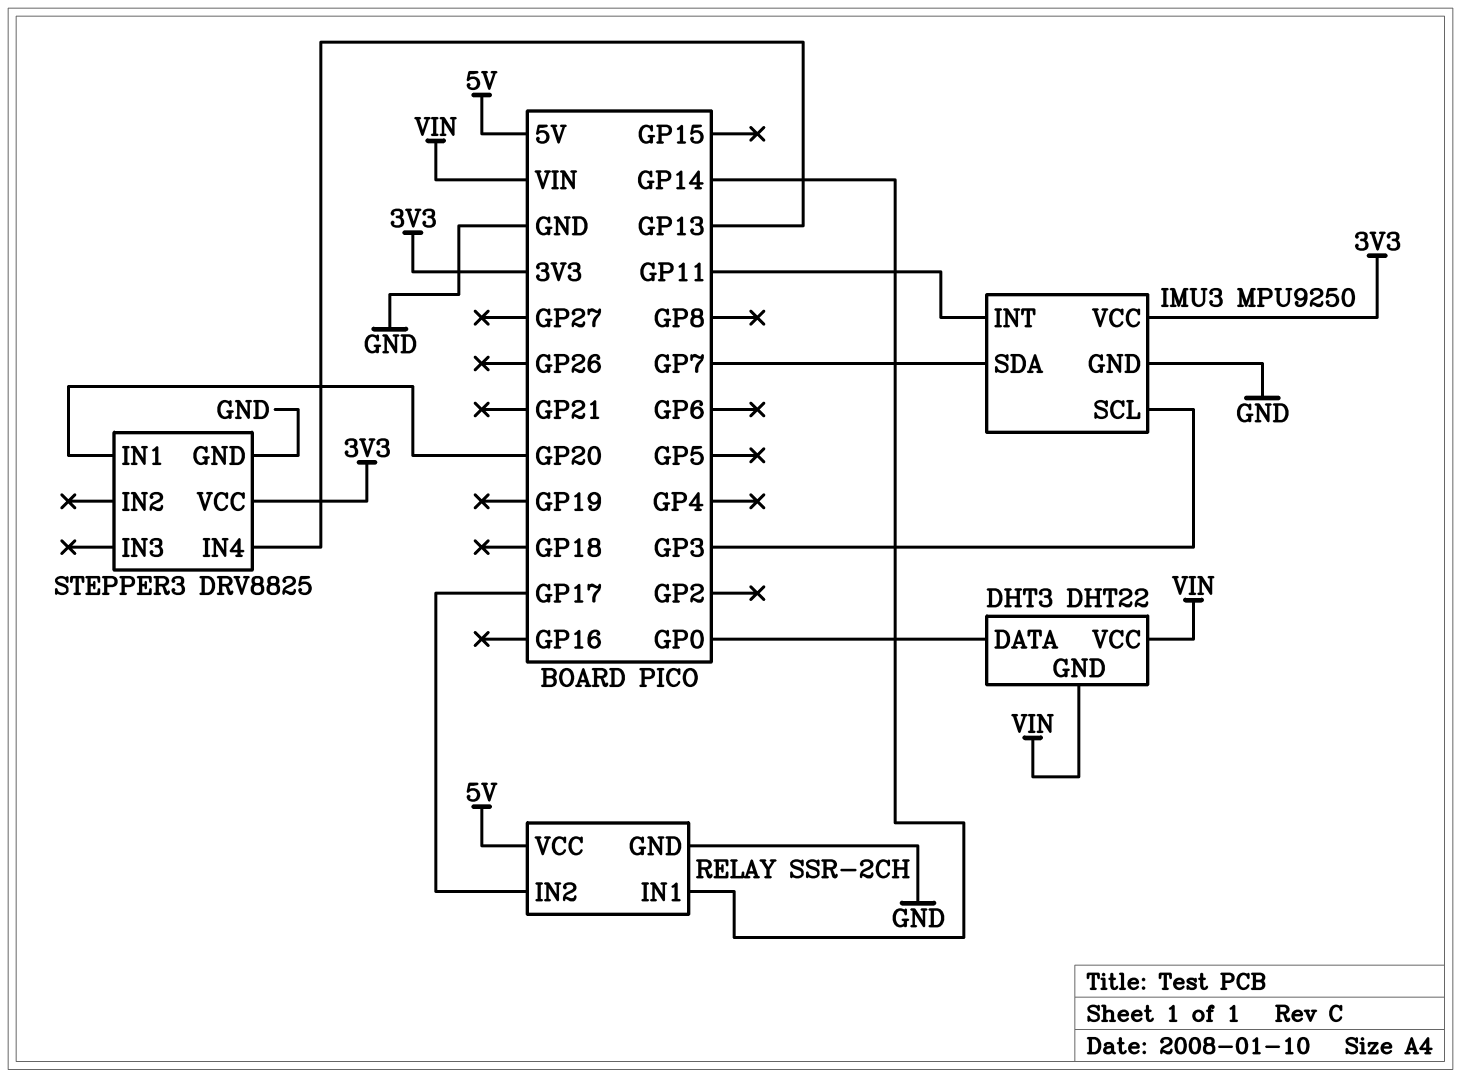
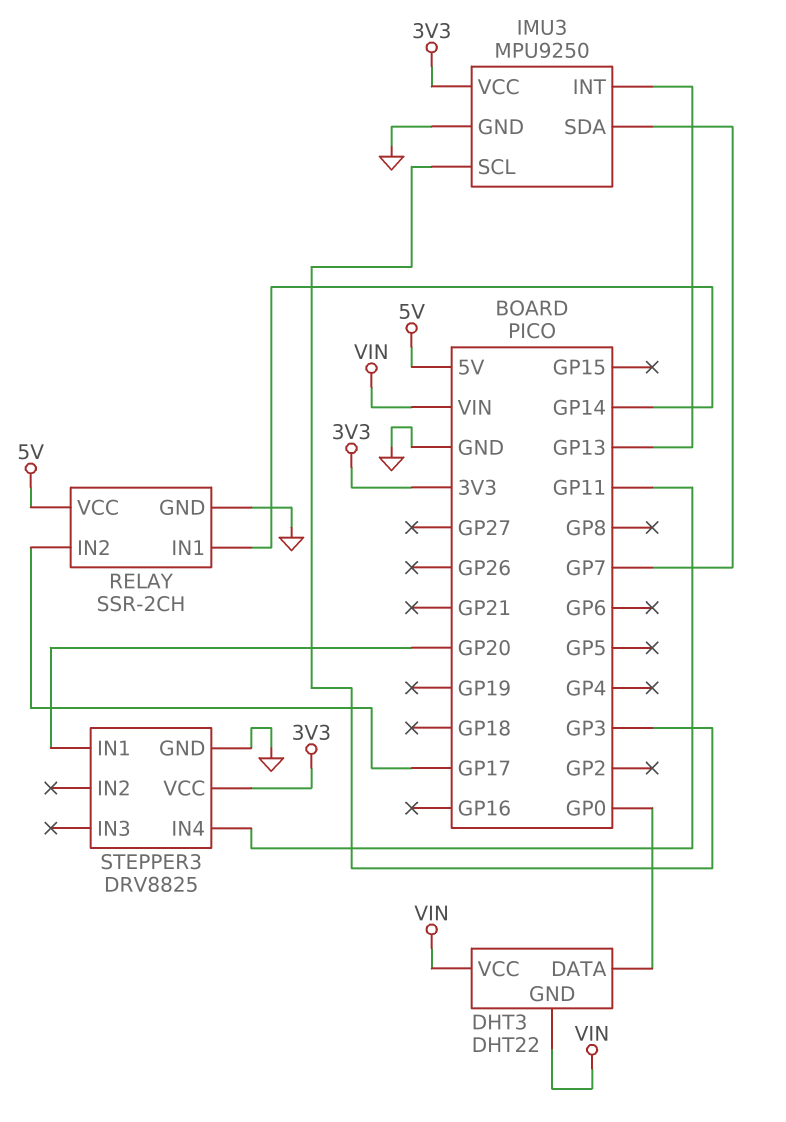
IMU3 pin INT: GP11 -> GP13
STEPPER3 pin IN4: GP13 -> GP11

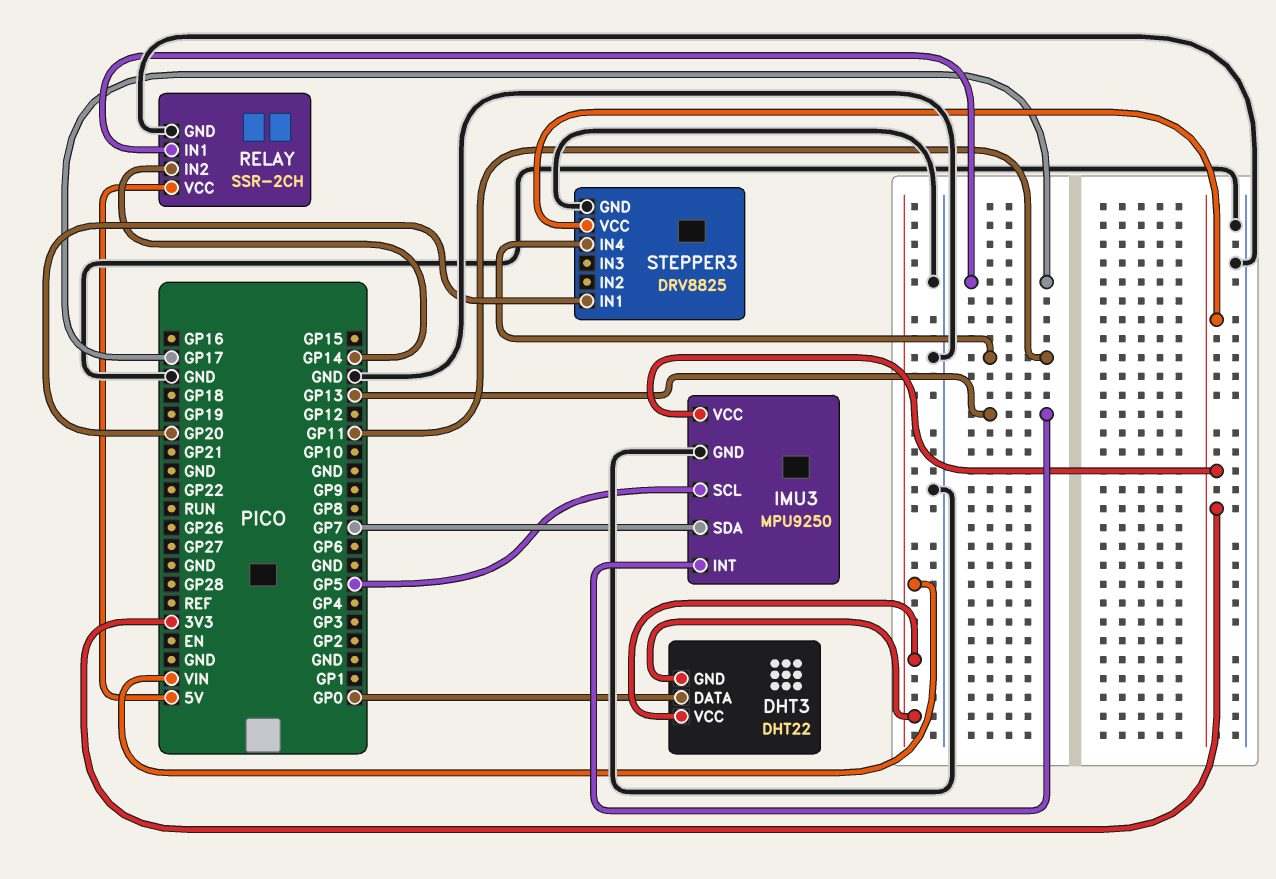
IMU3 pin SCL: GP3 -> GP5
RELAY pin IN1: GP14 -> GP17
RELAY pin IN2: GP17 -> GP14

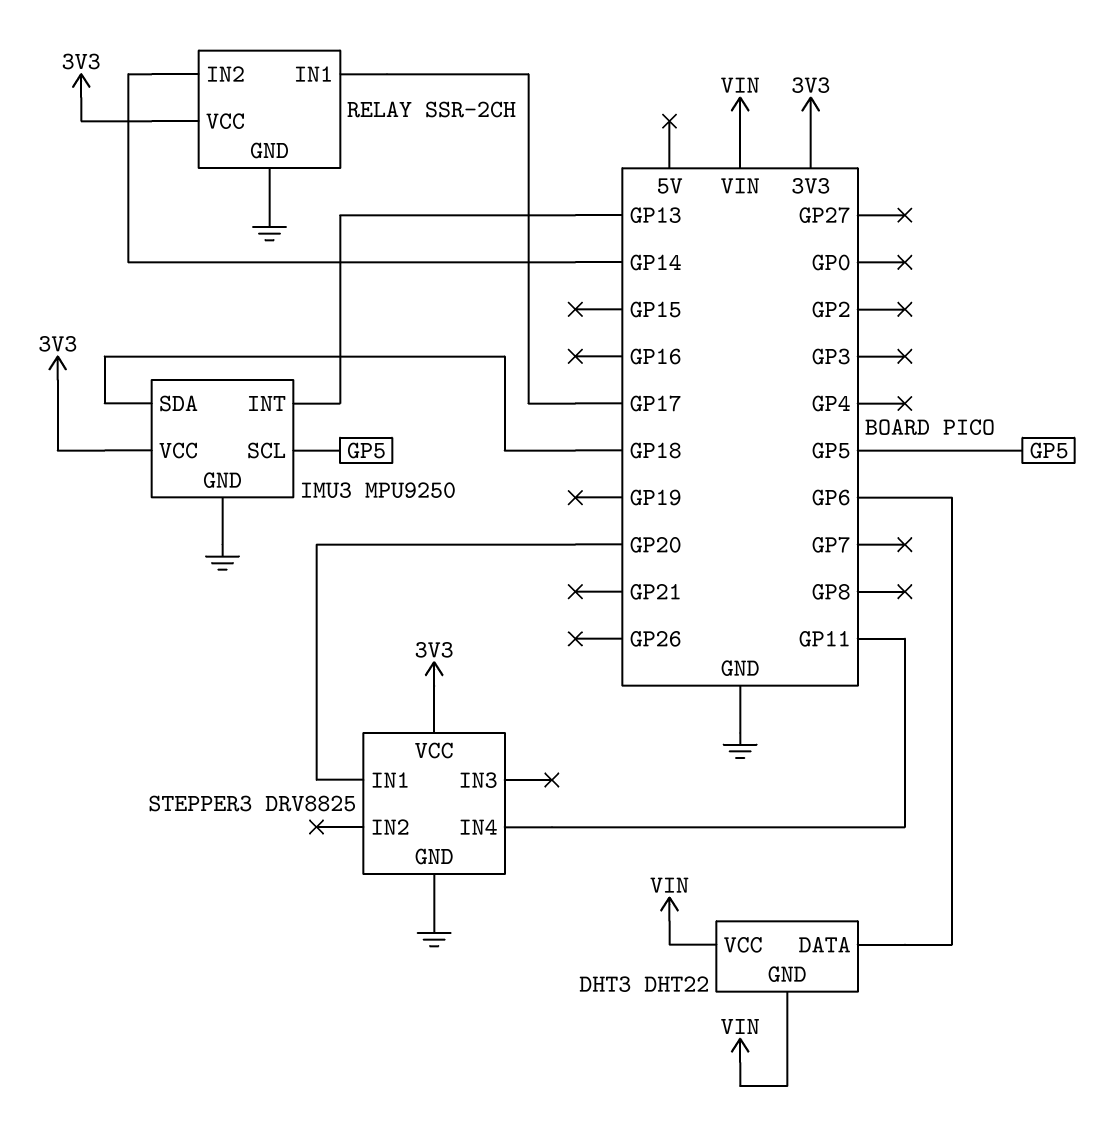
DHT3 pin DATA: GP0 -> GP6
IMU3 pin SDA: GP7 -> GP18
RELAY pin VCC: 5V -> 3V3

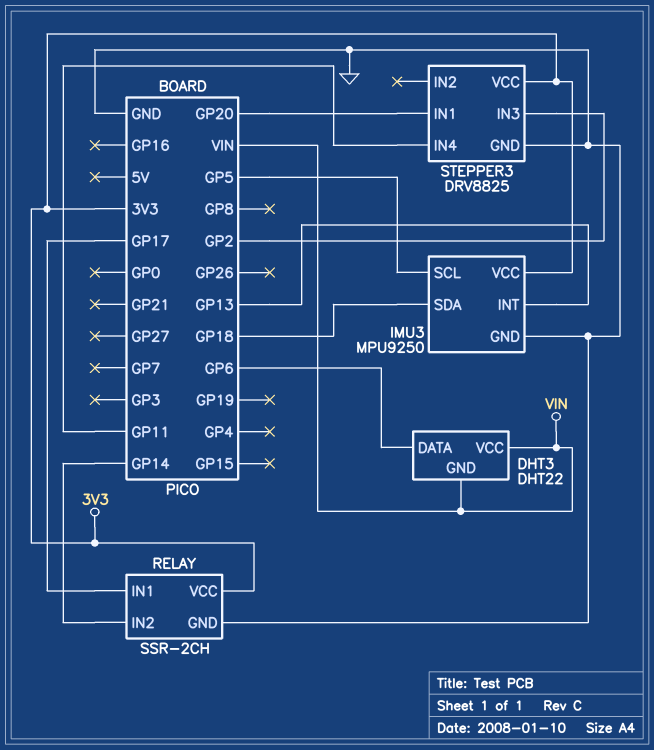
STEPPER3 pin IN3: none -> GP2

